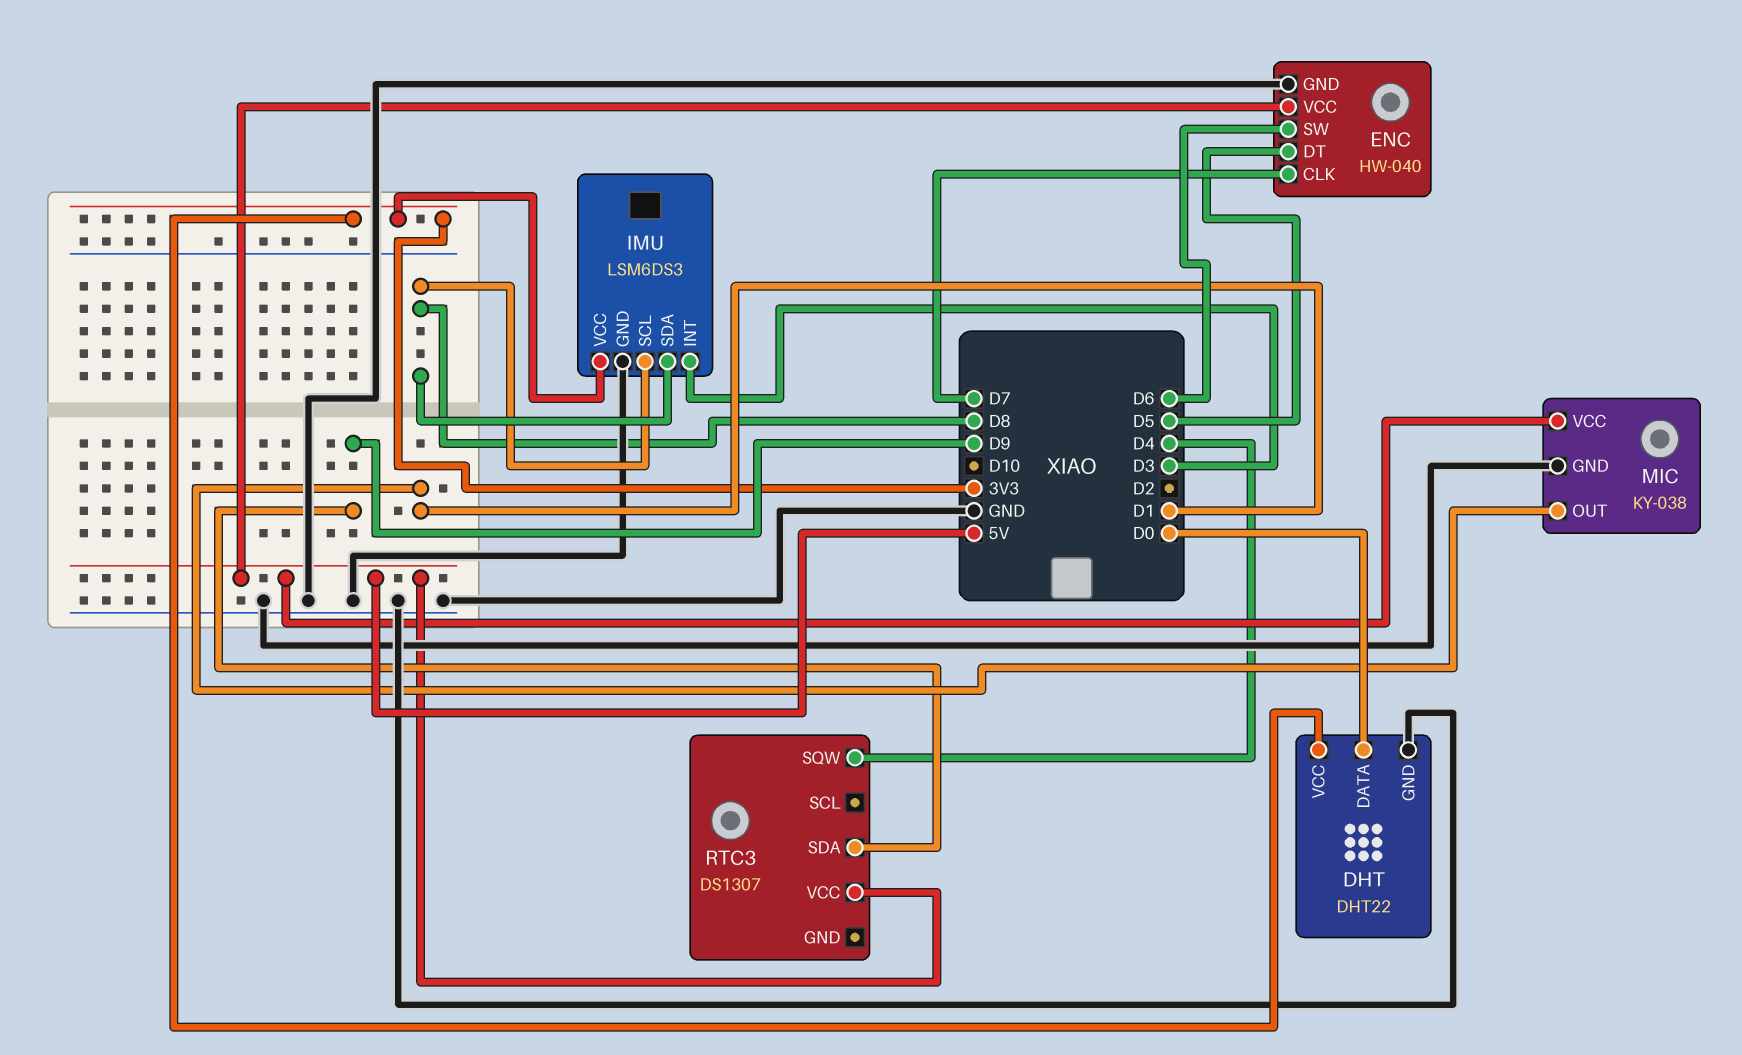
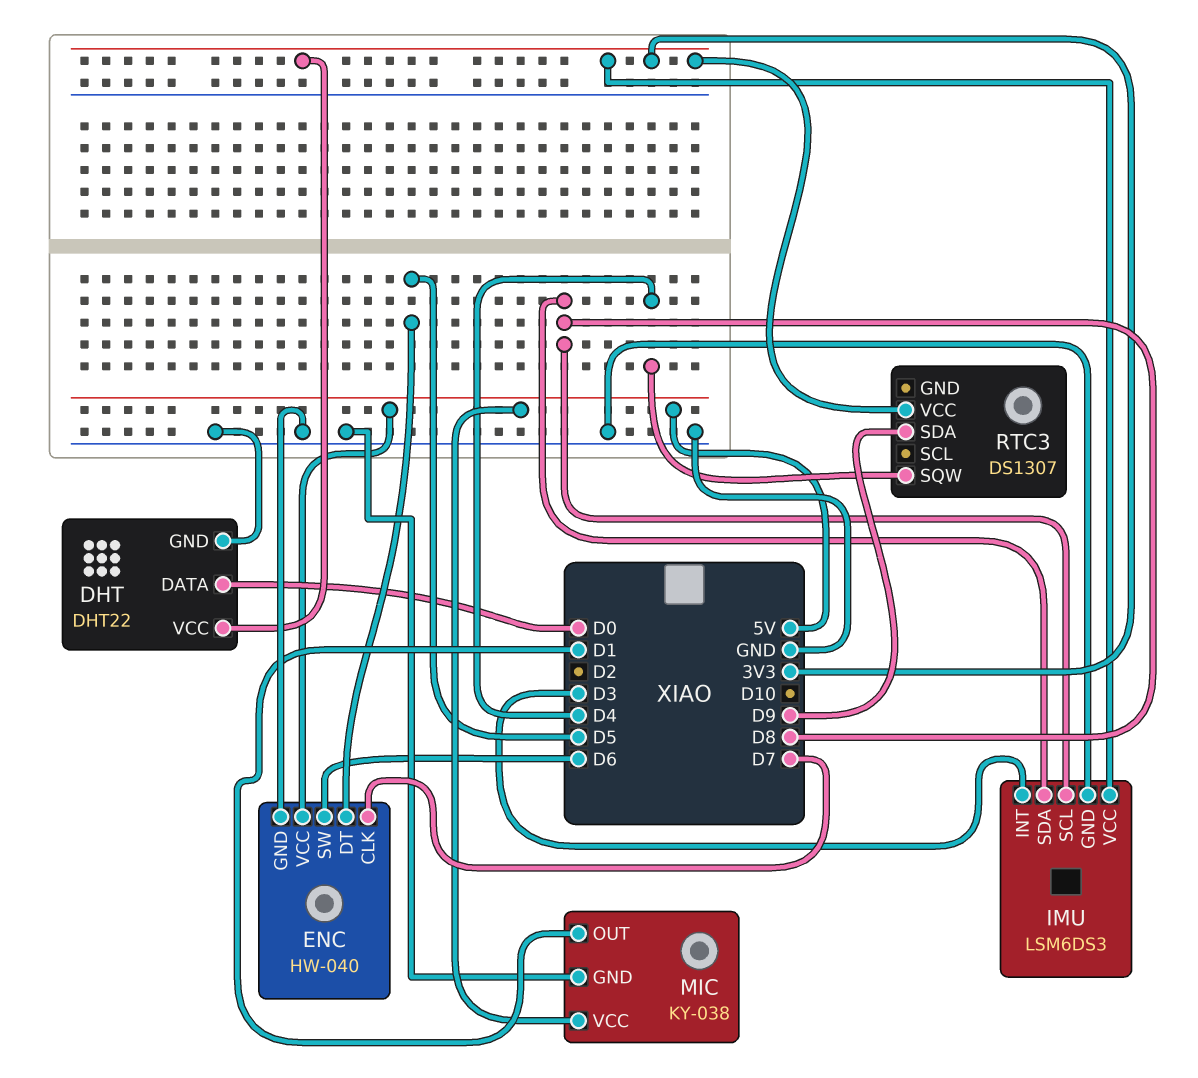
RTC3 pin VCC: 5V -> 3V3

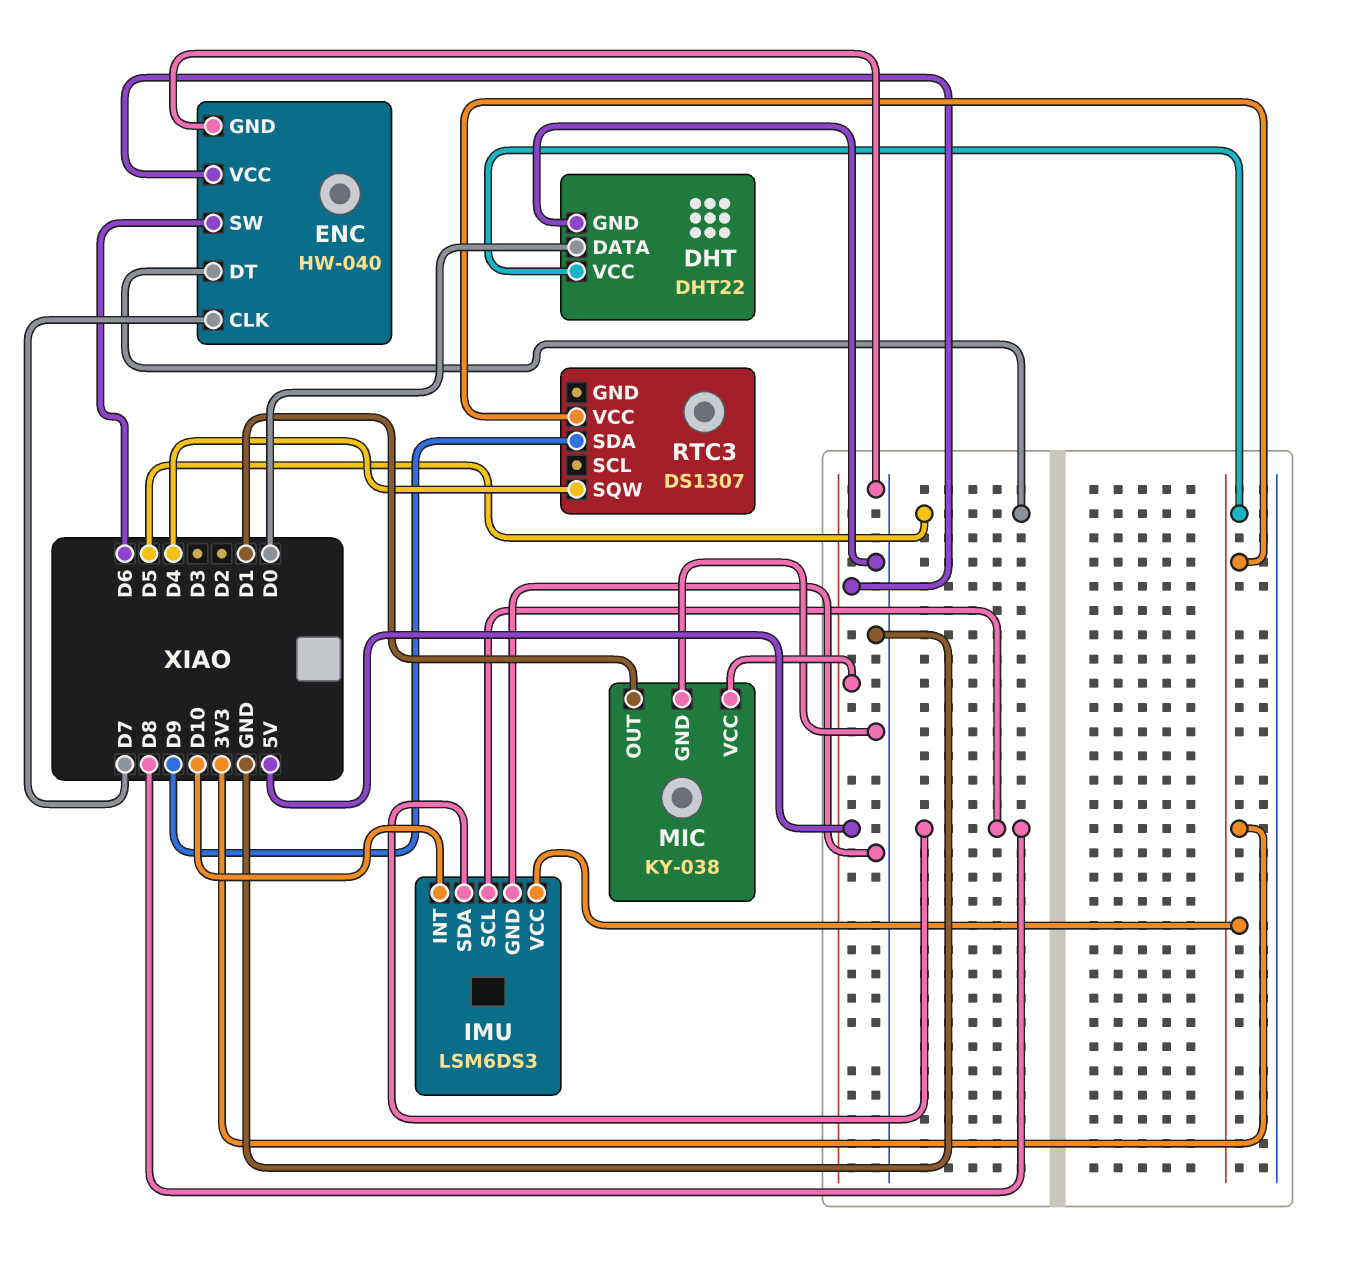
IMU pin INT: D3 -> D10

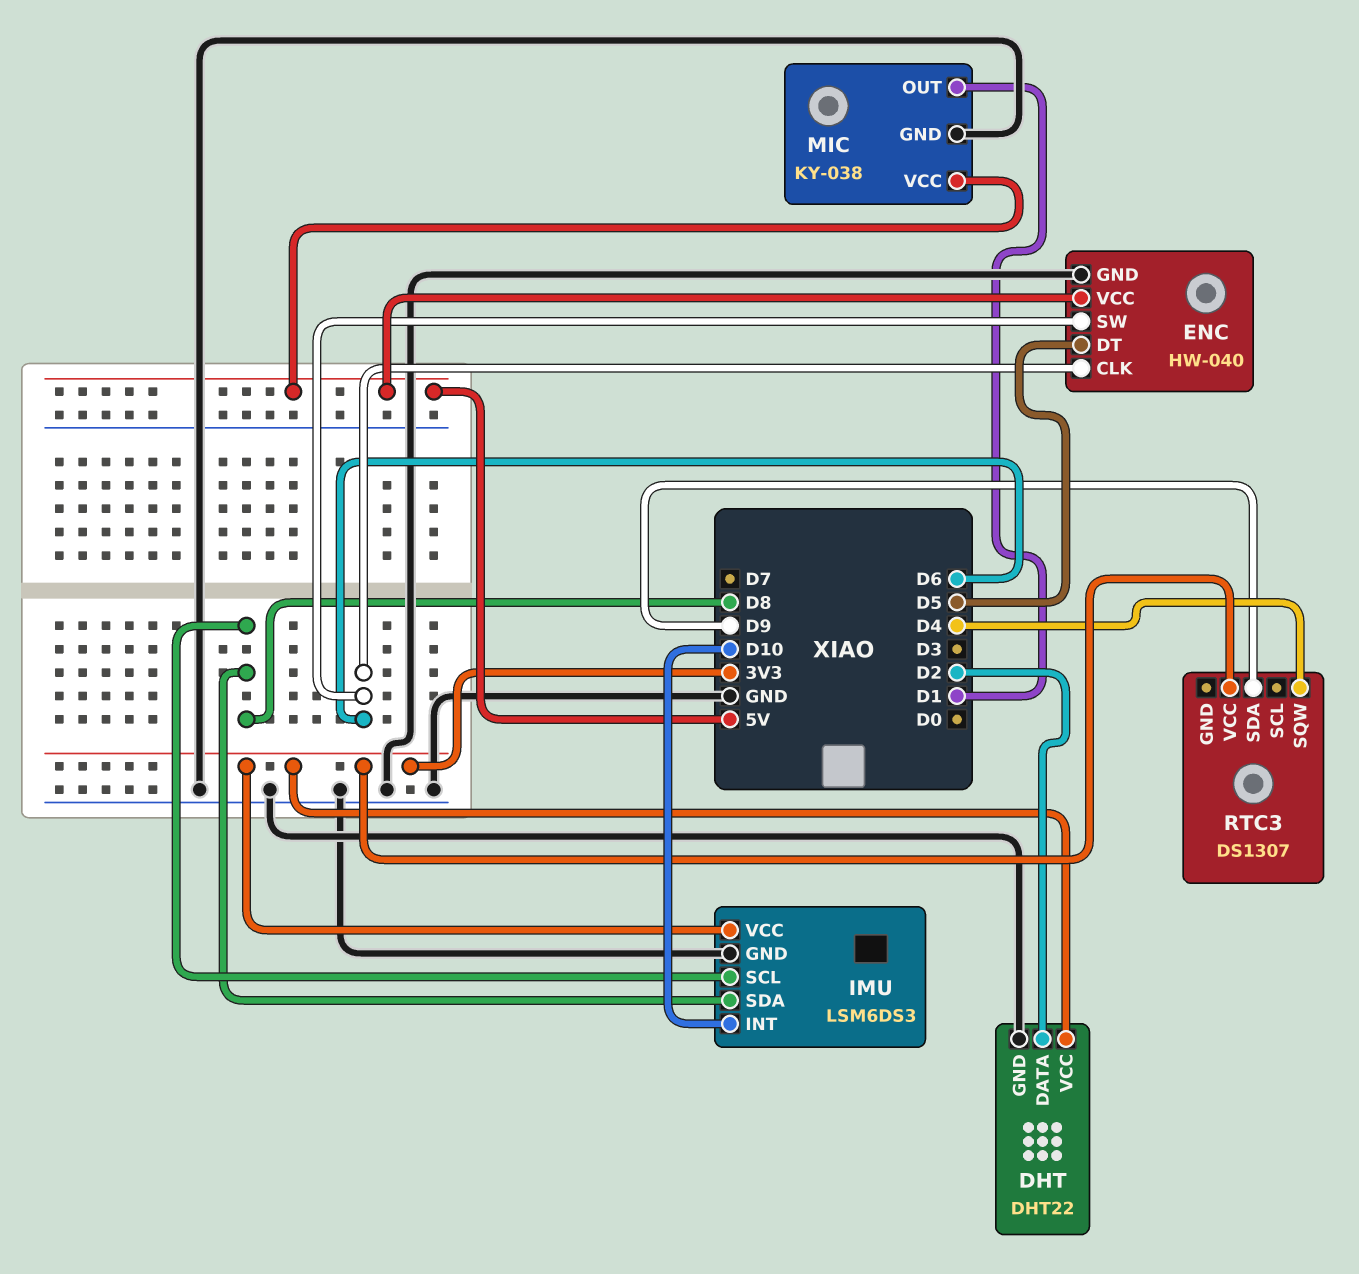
DHT pin DATA: D0 -> D2
ENC pin CLK: D7 -> D6

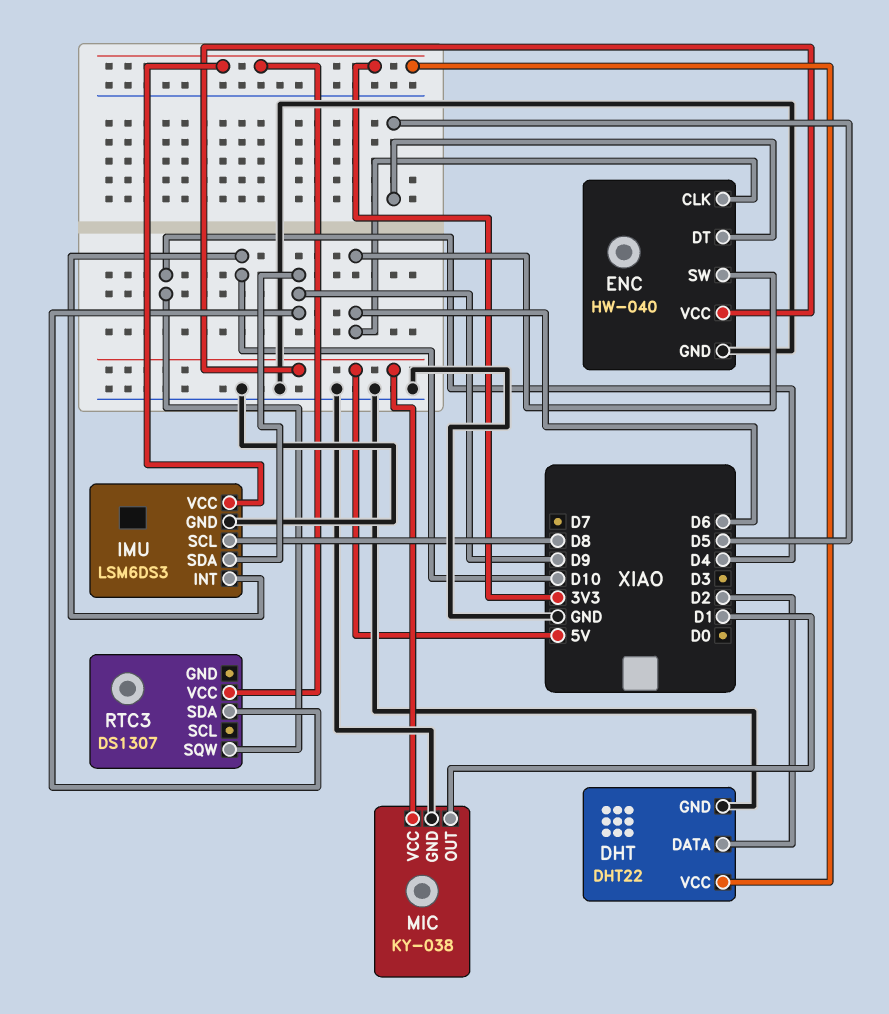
IMU pin SDA: D8 -> D9

